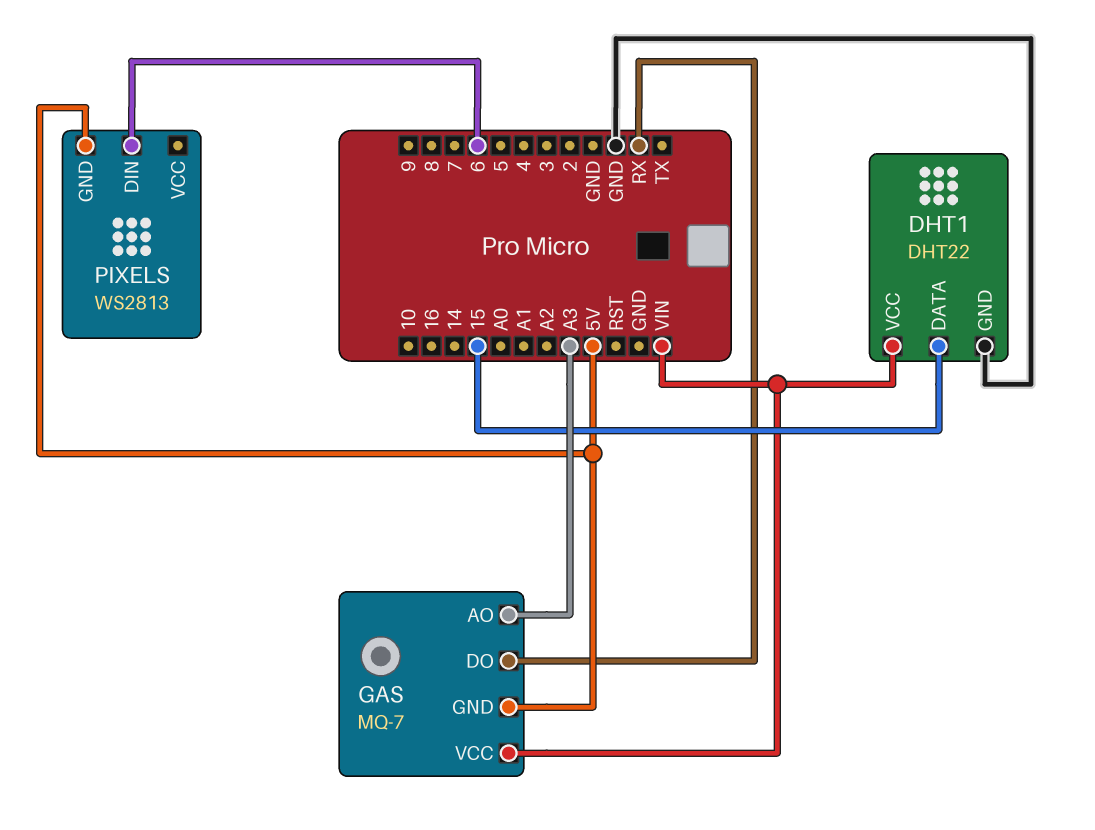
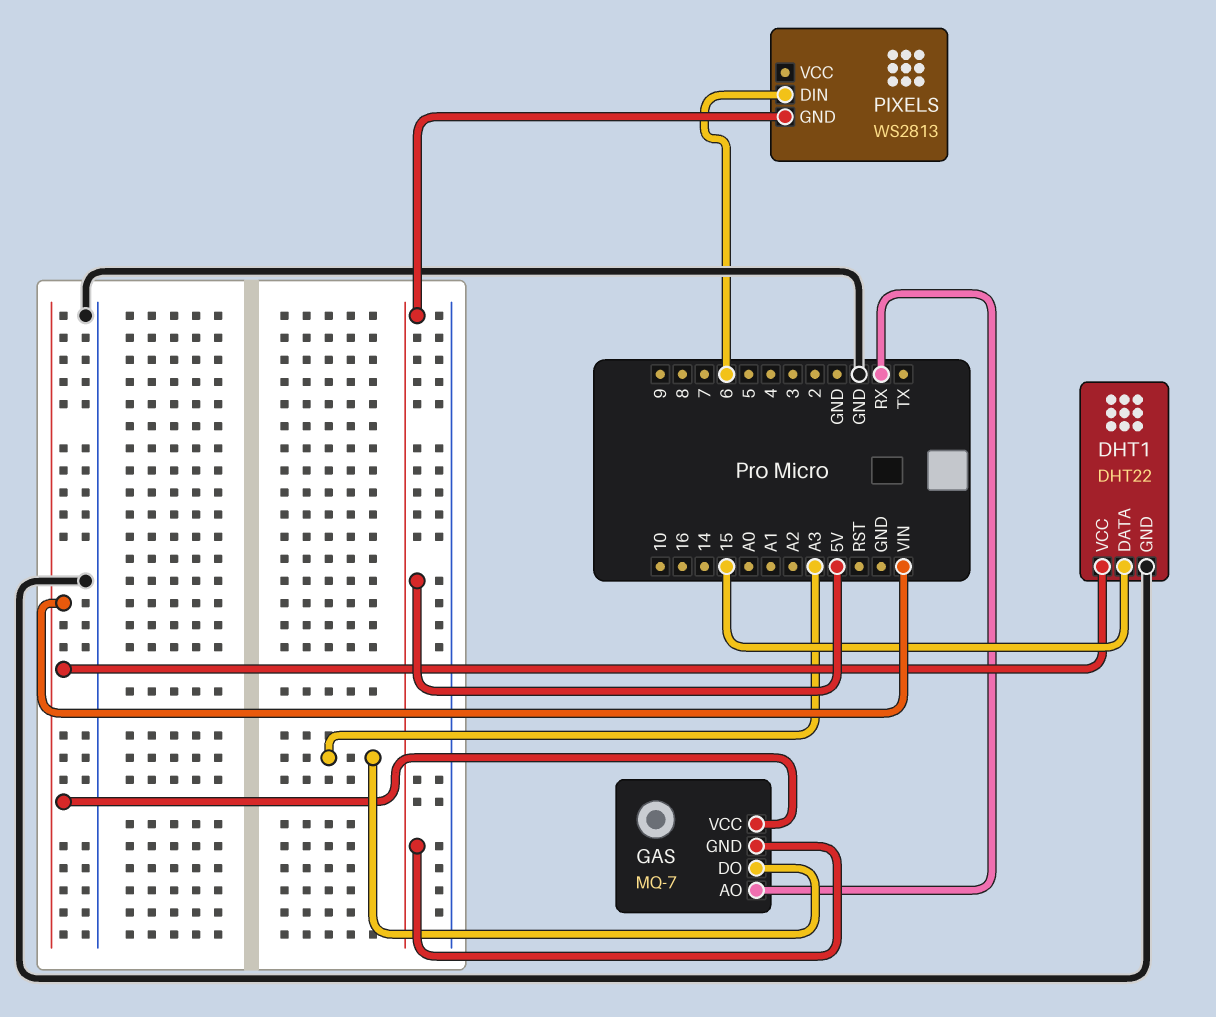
GAS pin AO: A3 -> RX
GAS pin DO: RX -> A3

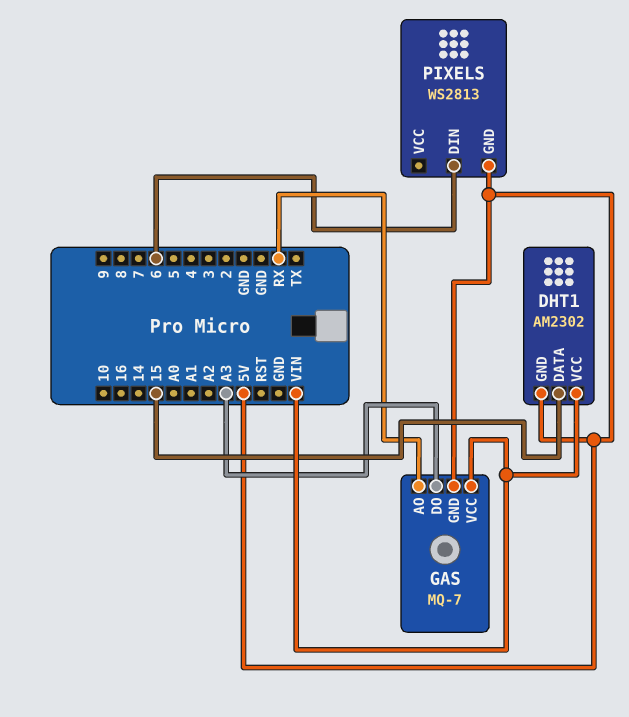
DHT1: DHT22 -> AM2302
DHT1 pin GND: GND -> 5V

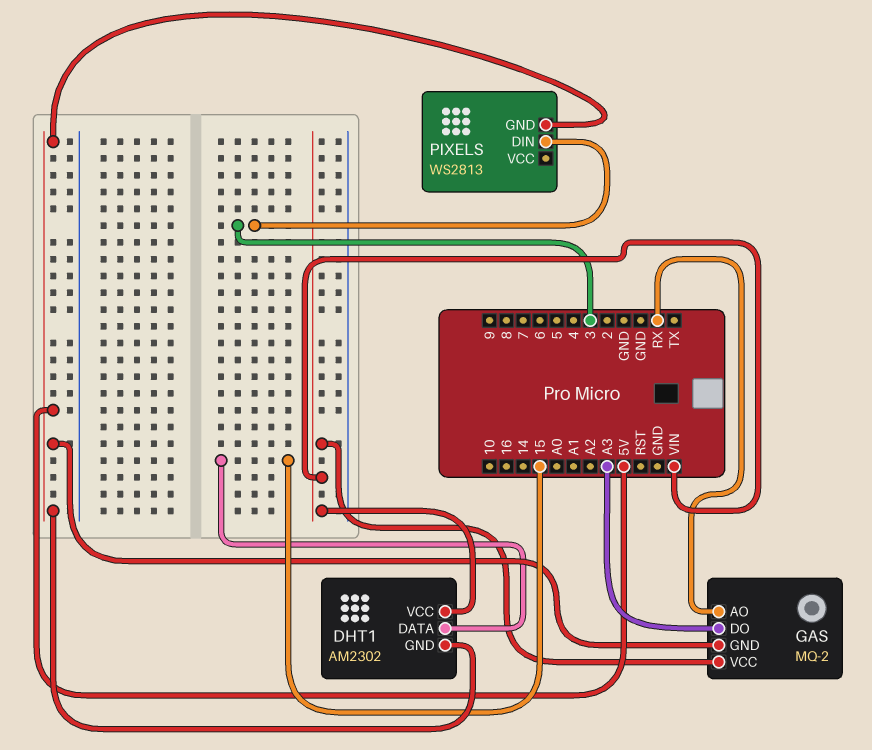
GAS: MQ-7 -> MQ-2
PIXELS pin DIN: 6 -> 3

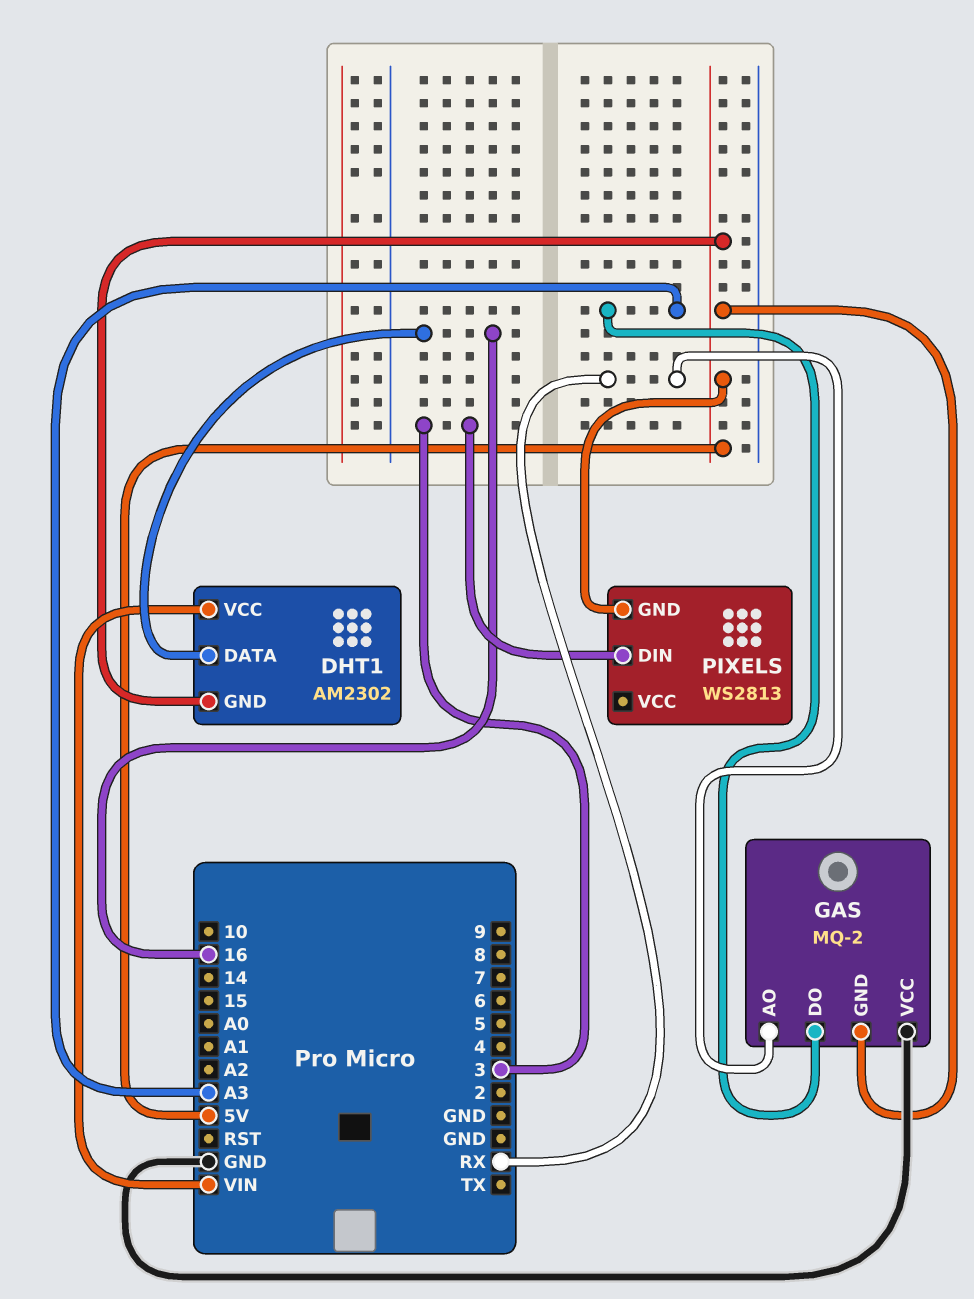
DHT1 pin DATA: 15 -> 16
GAS pin VCC: VIN -> GND

